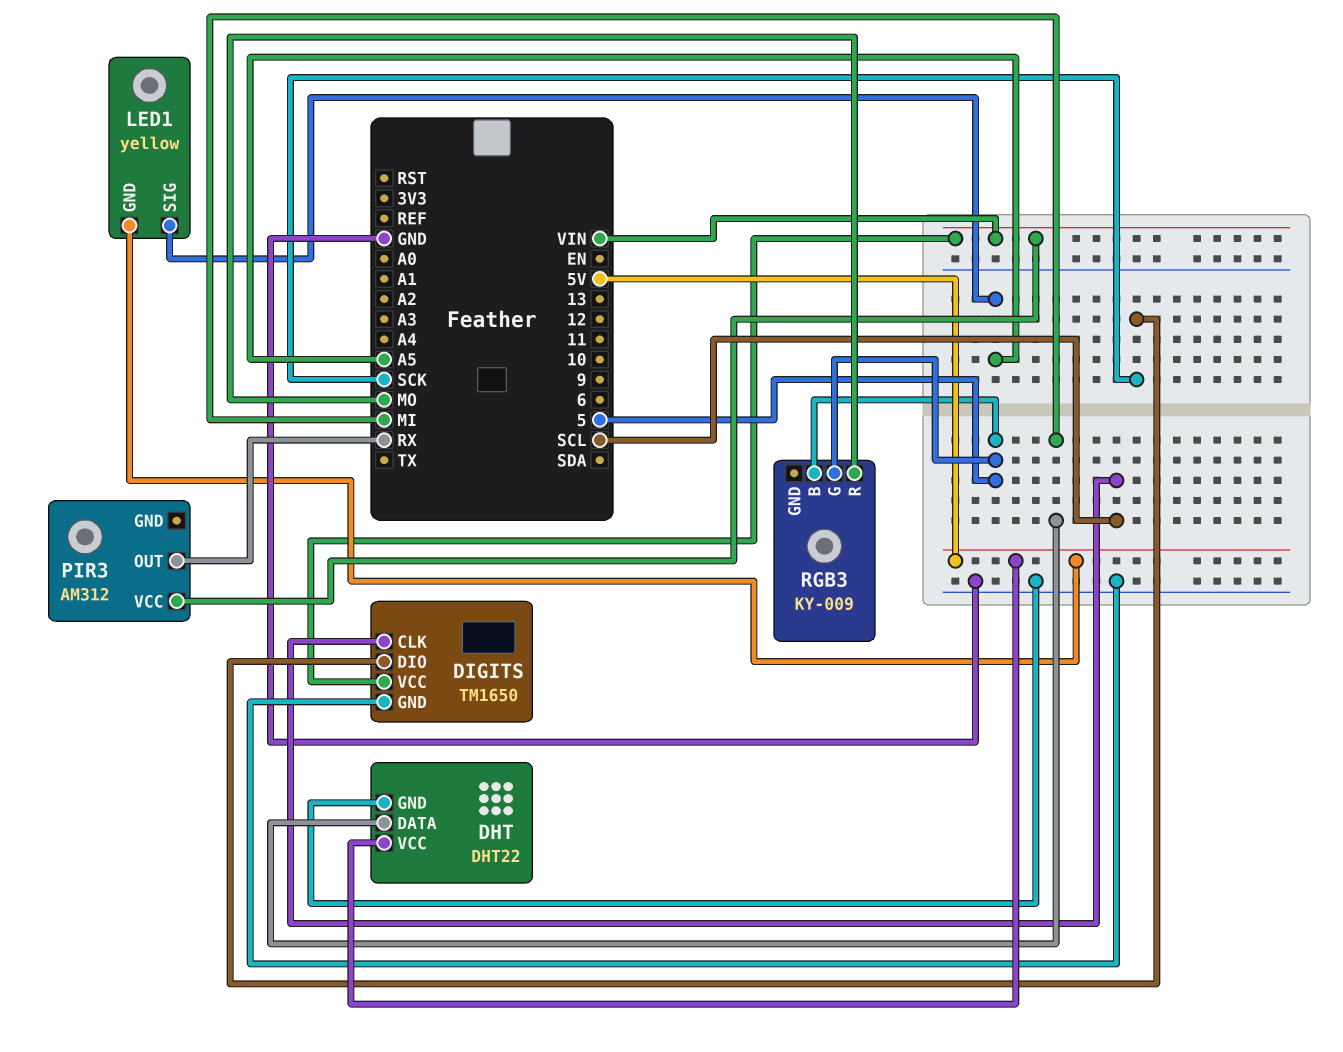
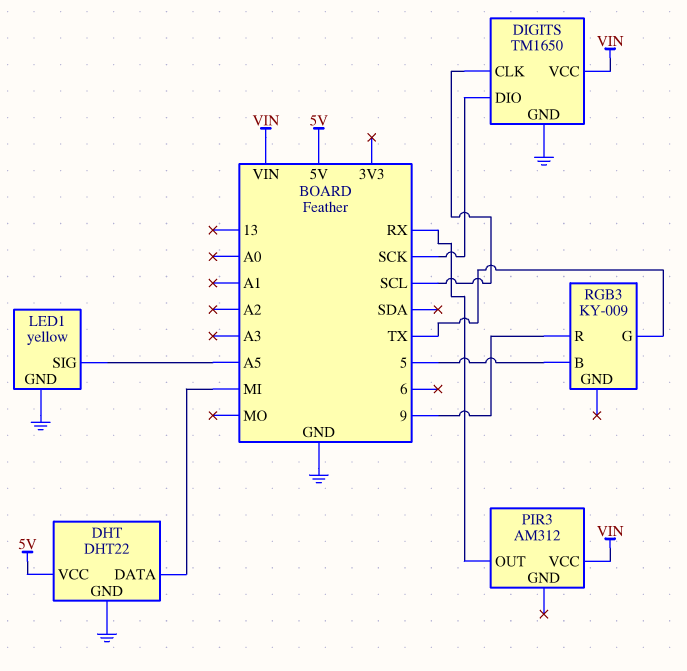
LED1 pin GND: 5V -> GND
RGB3 pin G: 5 -> TX
RGB3 pin R: MO -> 9

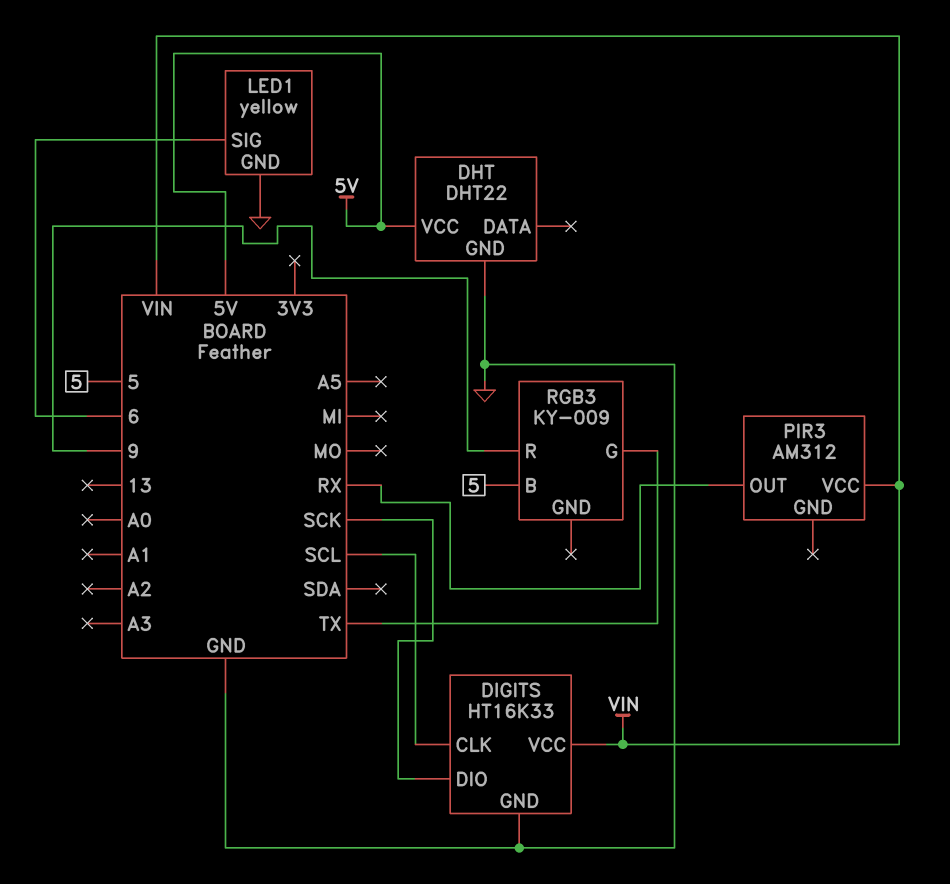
DHT pin DATA: MI -> none
DIGITS: TM1650 -> HT16K33
LED1 pin SIG: A5 -> 6

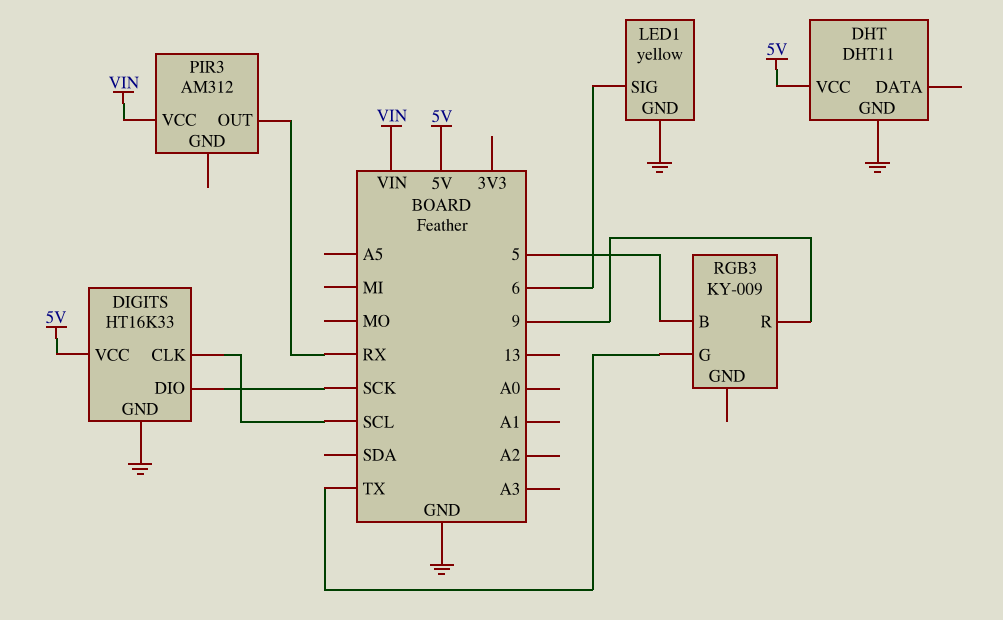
DHT: DHT22 -> DHT11
DIGITS pin VCC: VIN -> 5V

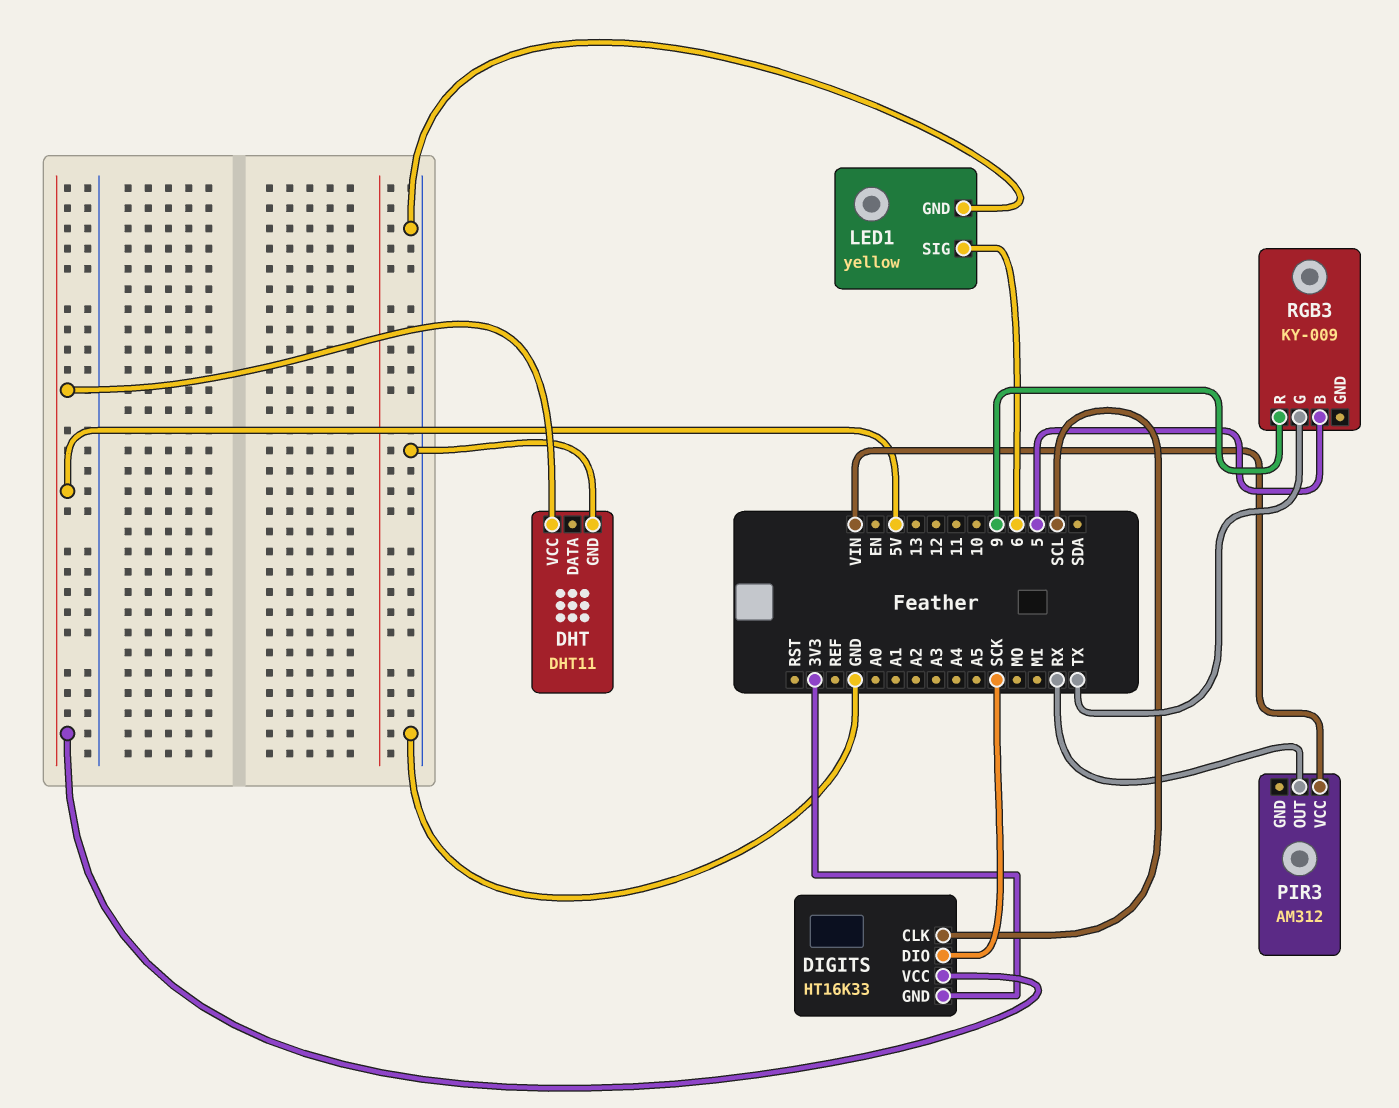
DIGITS pin GND: GND -> 3V3

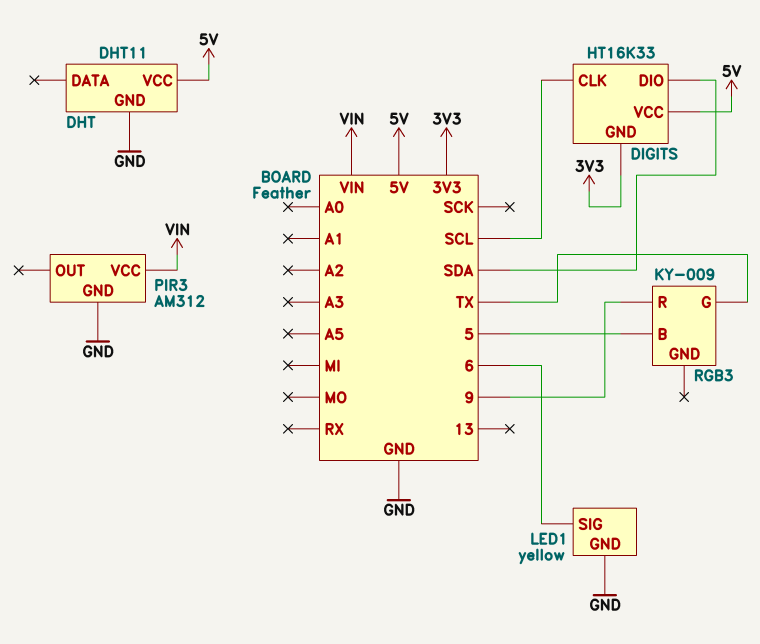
DIGITS pin DIO: SCK -> SDA
PIR3 pin GND: none -> GND
PIR3 pin OUT: RX -> none

